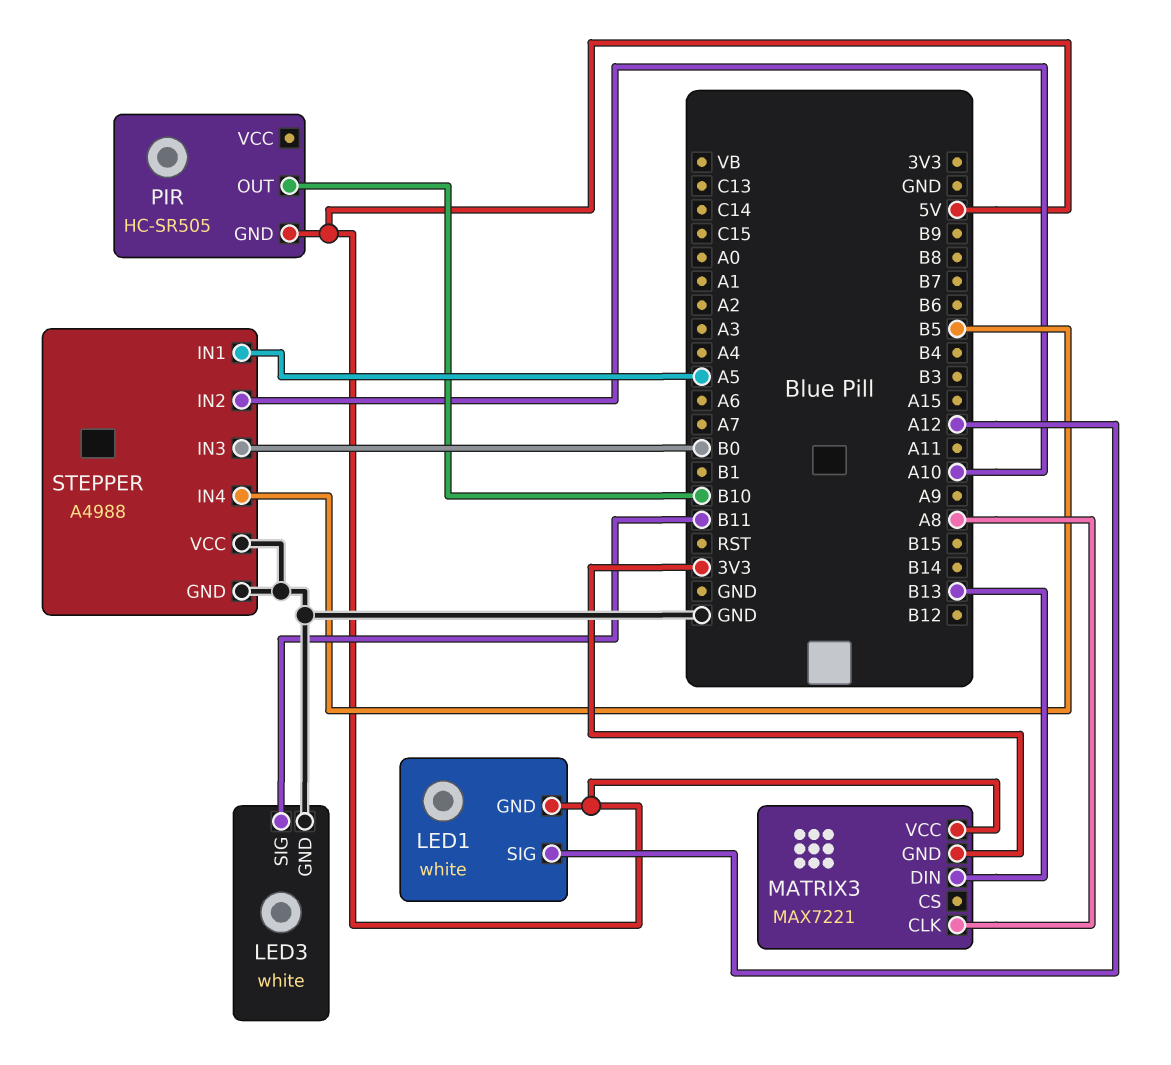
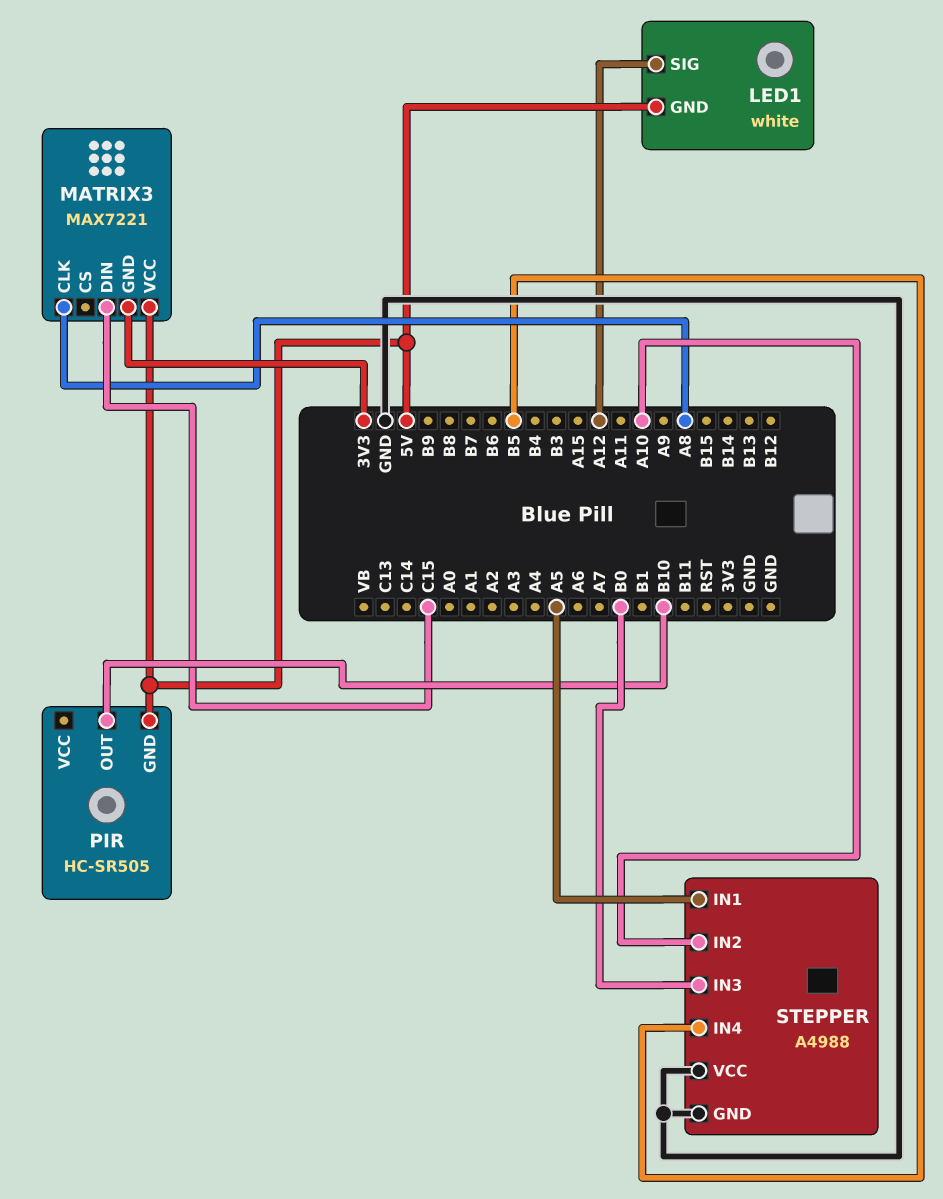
LED3: white -> none
LED3 pin GND: GND -> none
LED3 pin SIG: B11 -> none
MATRIX3 pin DIN: B13 -> C15

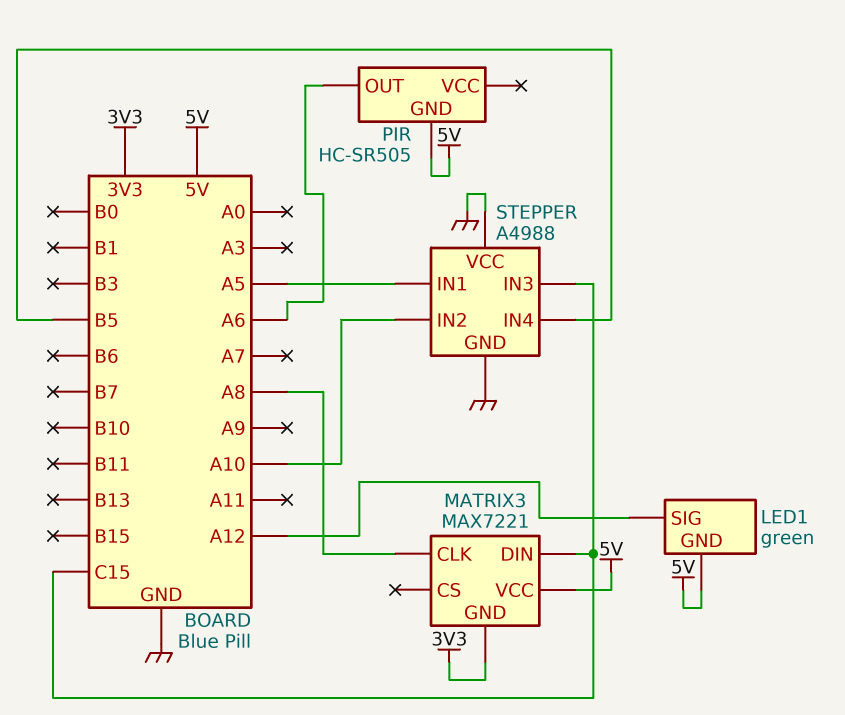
LED1: white -> green
PIR pin OUT: B10 -> A6
STEPPER pin IN3: B0 -> C15

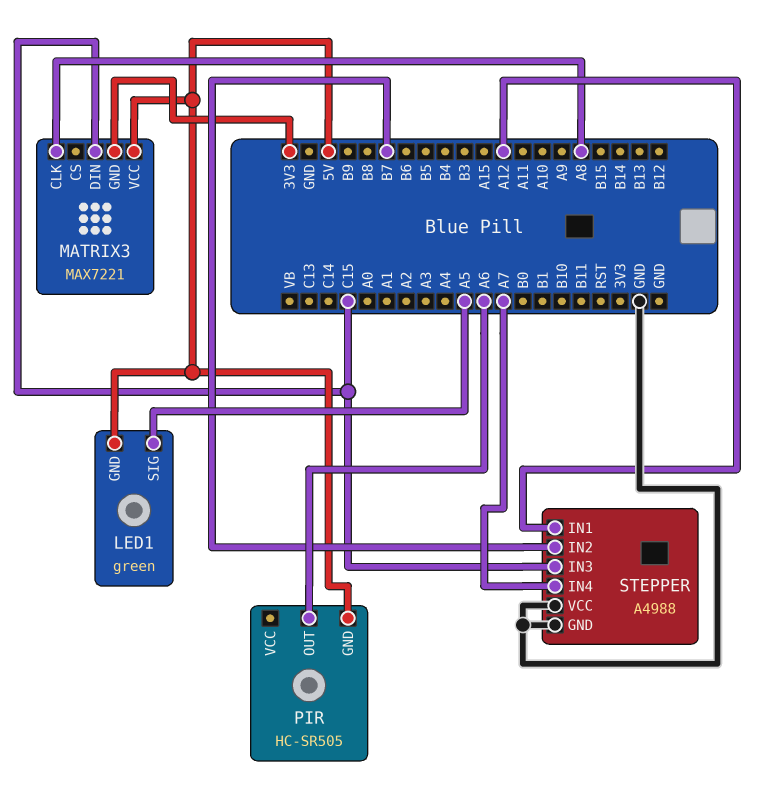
LED1 pin SIG: A12 -> A5
STEPPER pin IN1: A5 -> A12
STEPPER pin IN2: A10 -> B7
STEPPER pin IN4: B5 -> A7

